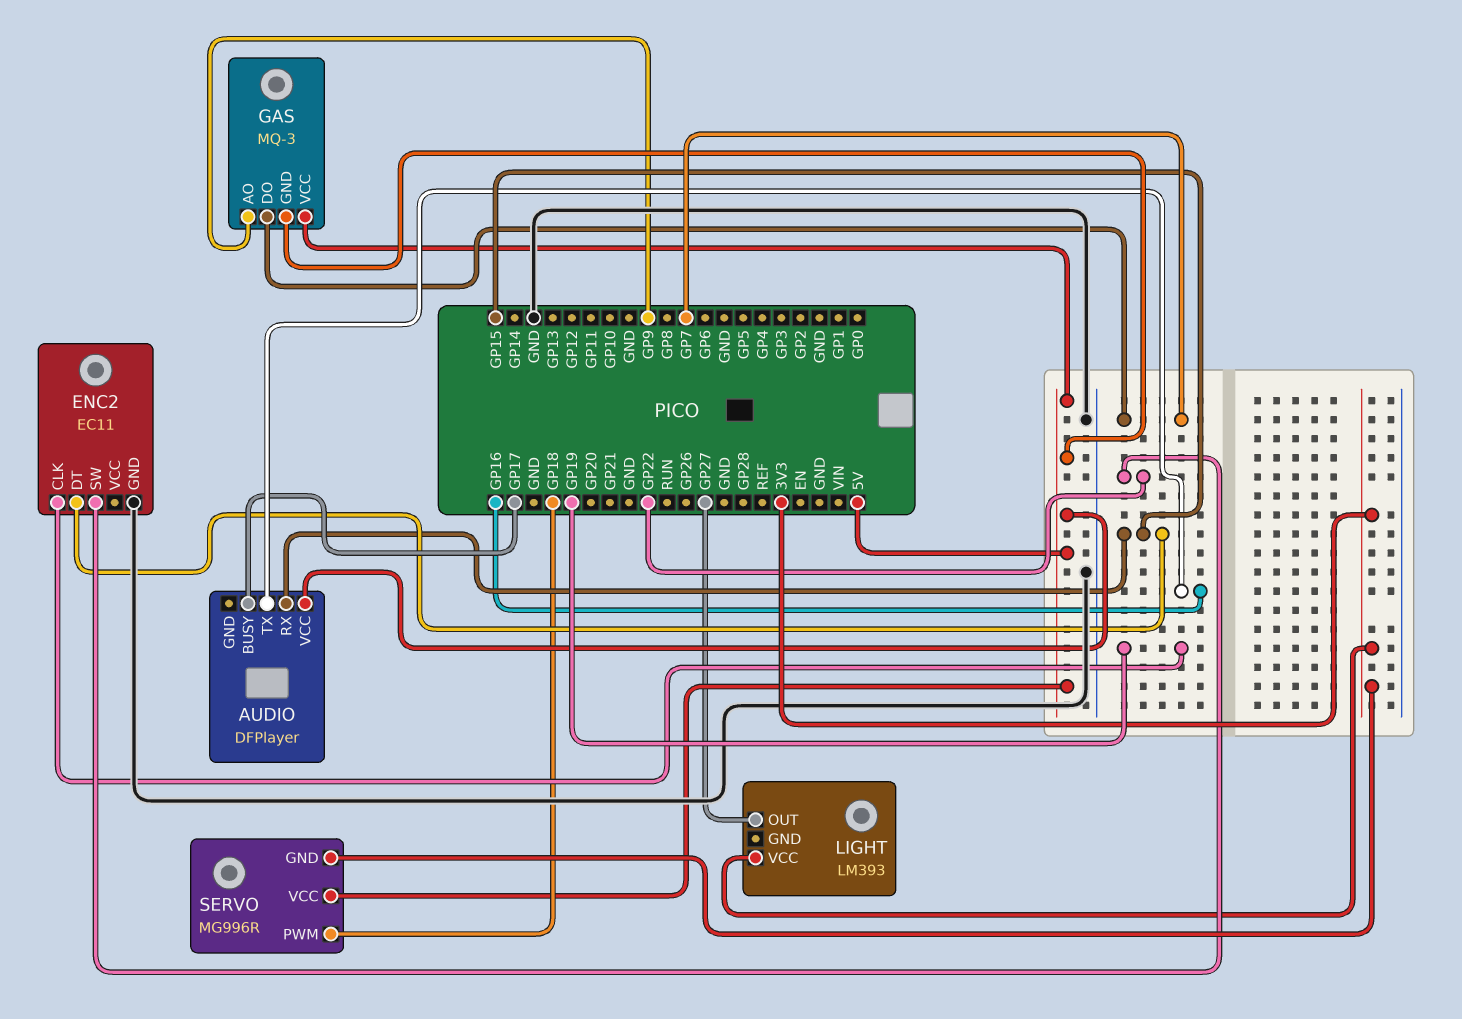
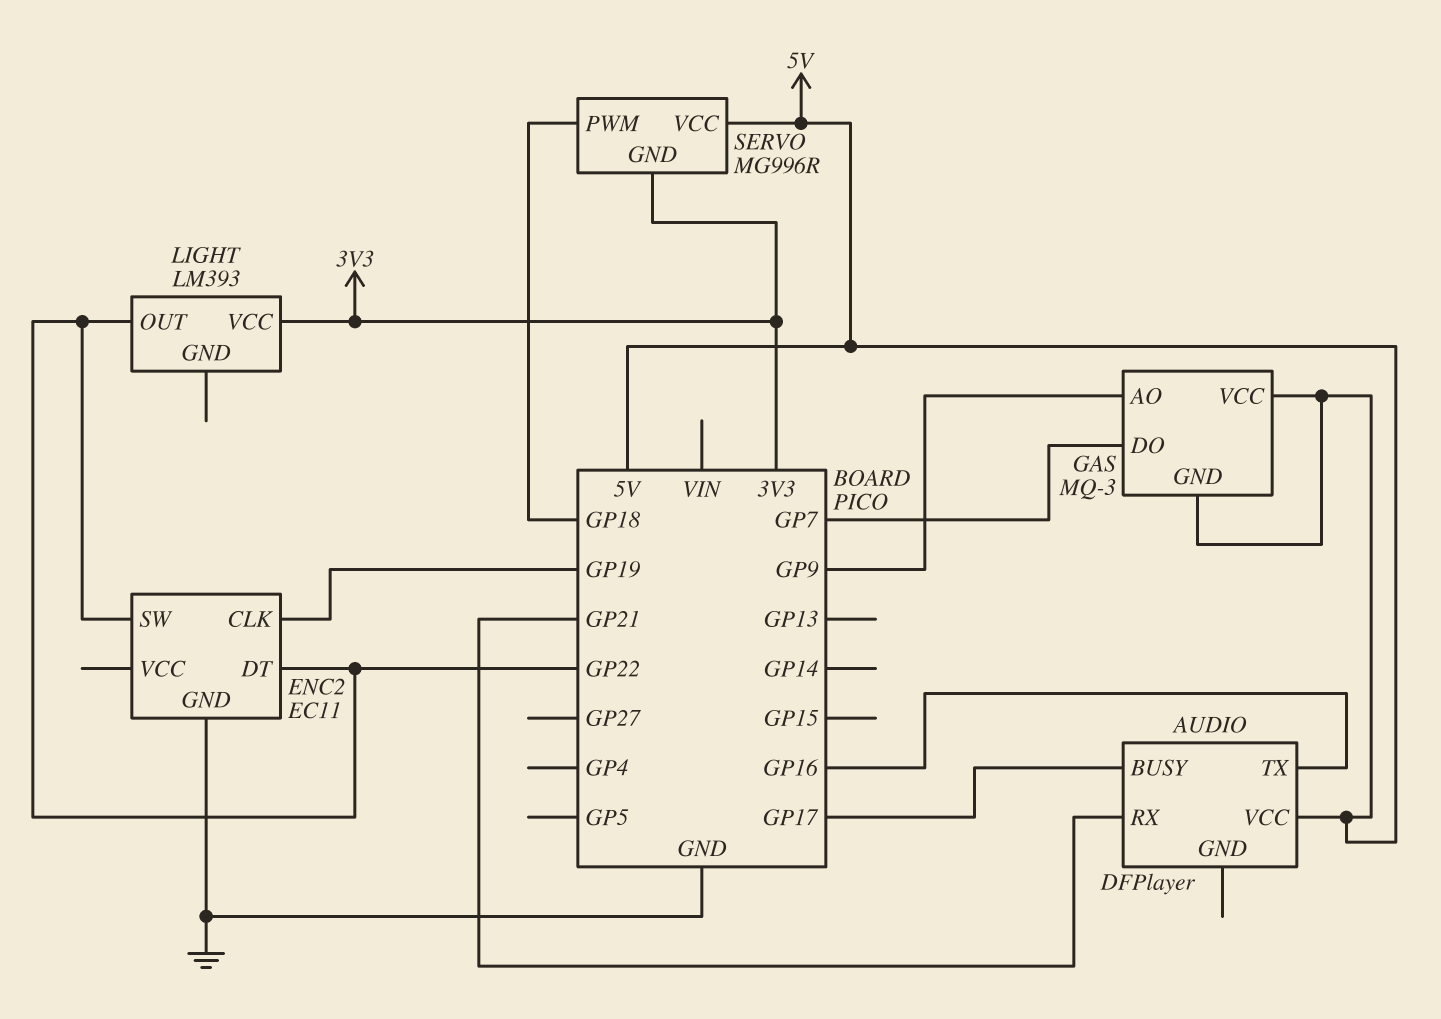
AUDIO pin RX: GP15 -> GP21
ENC2 pin DT: GP15 -> GP22
LIGHT pin OUT: GP27 -> GP22

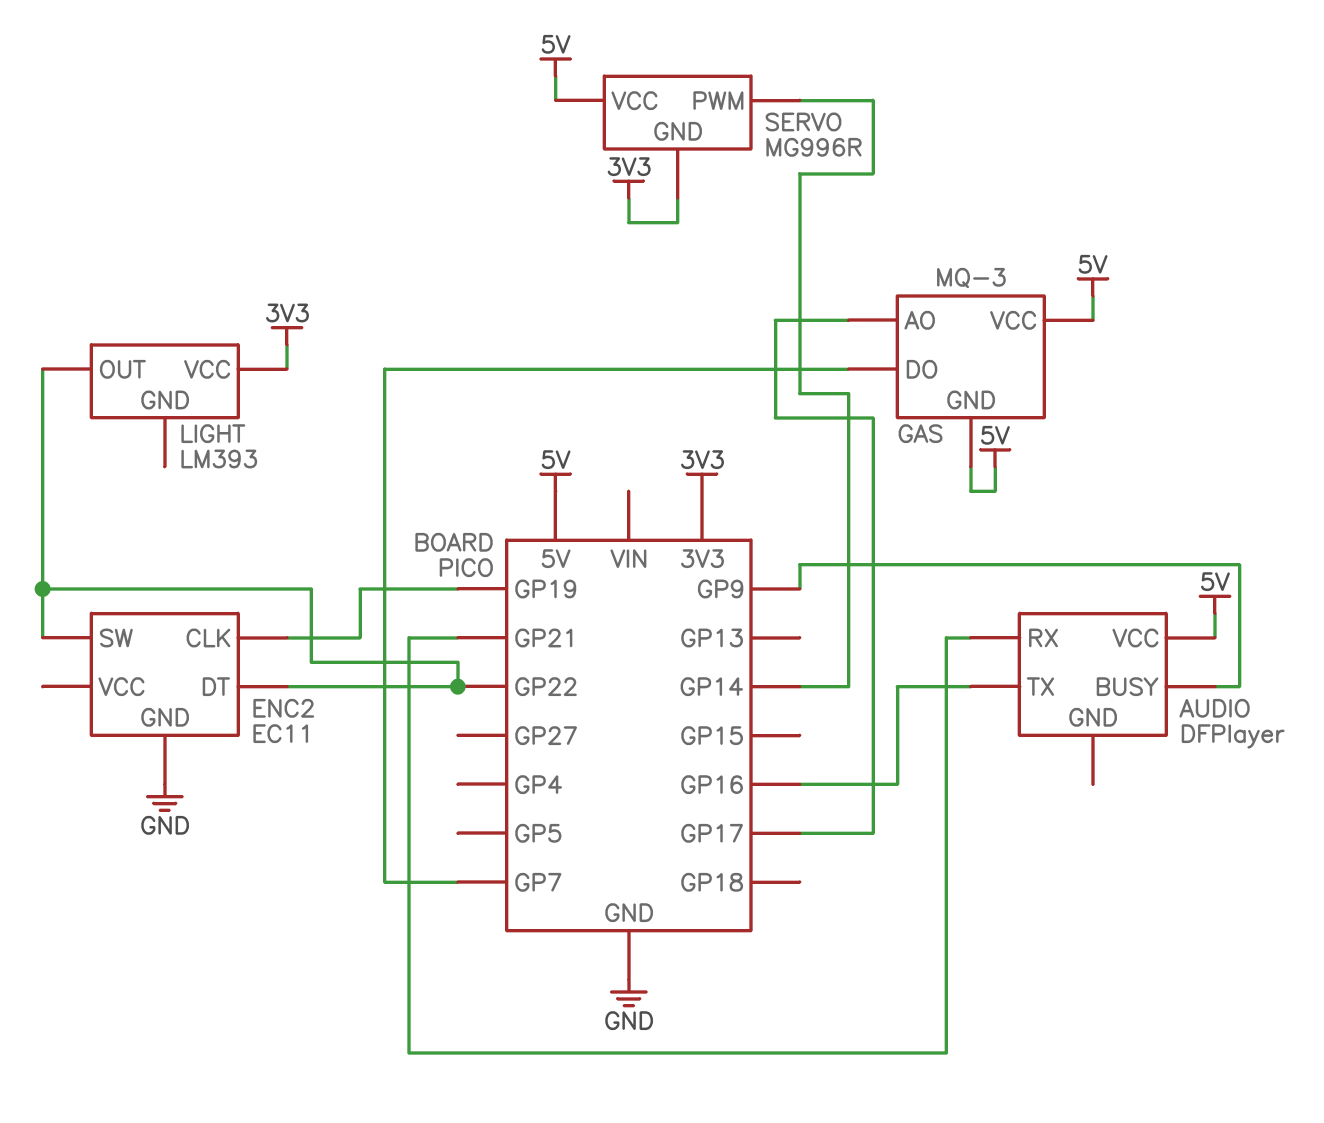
AUDIO pin BUSY: GP17 -> GP9
GAS pin AO: GP9 -> GP17
SERVO pin PWM: GP18 -> GP14

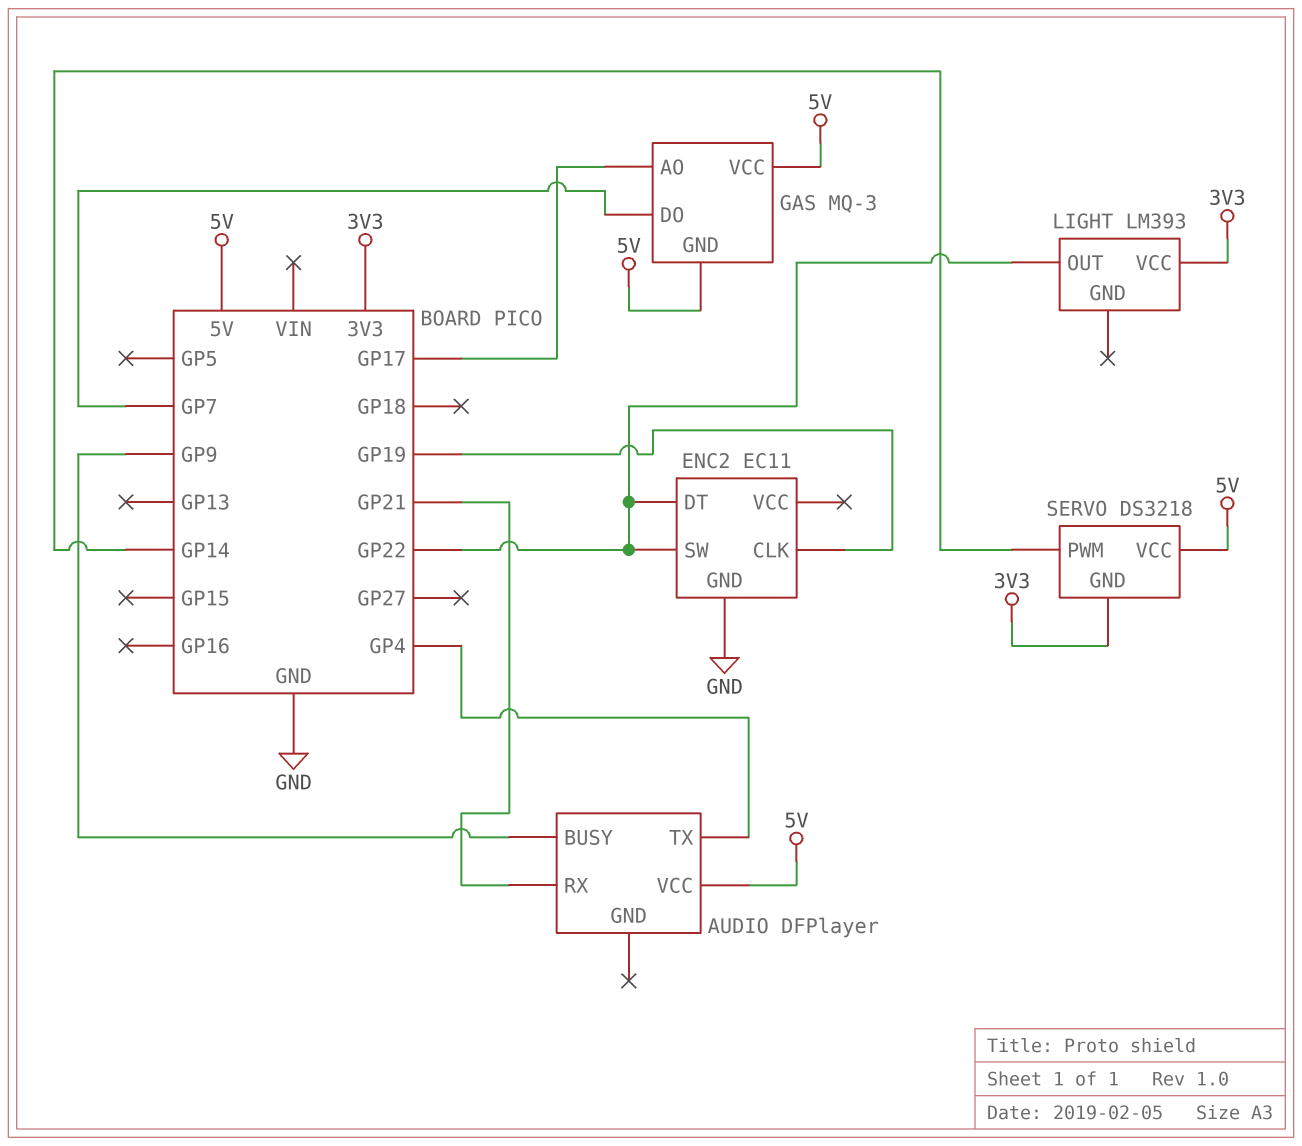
AUDIO pin TX: GP16 -> GP4
SERVO: MG996R -> DS3218

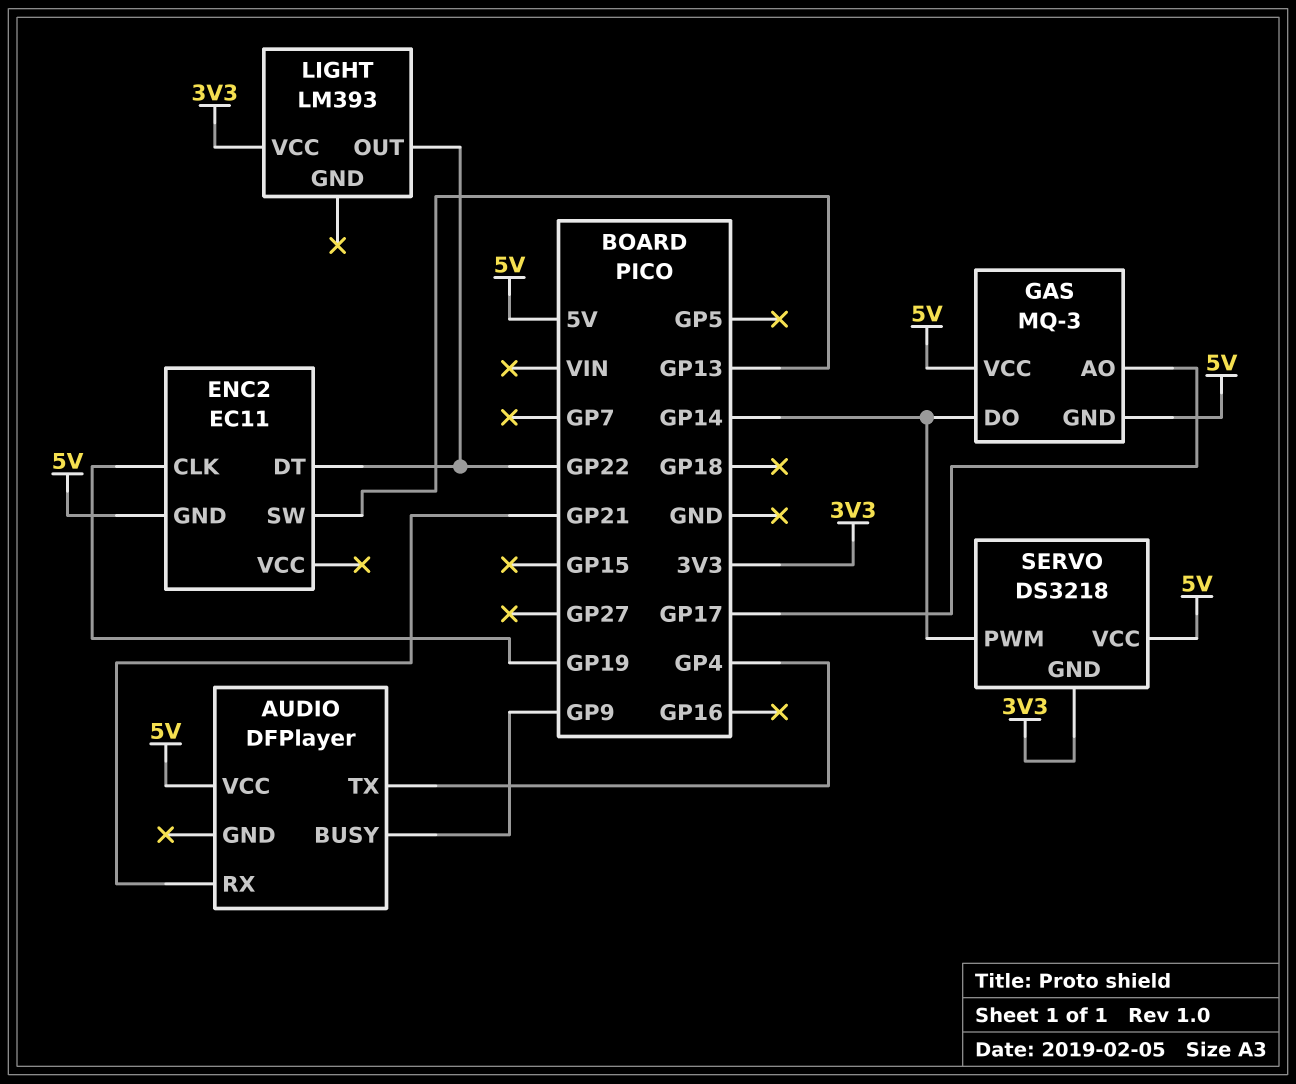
ENC2 pin GND: GND -> 5V
ENC2 pin SW: GP22 -> GP13
GAS pin DO: GP7 -> GP14

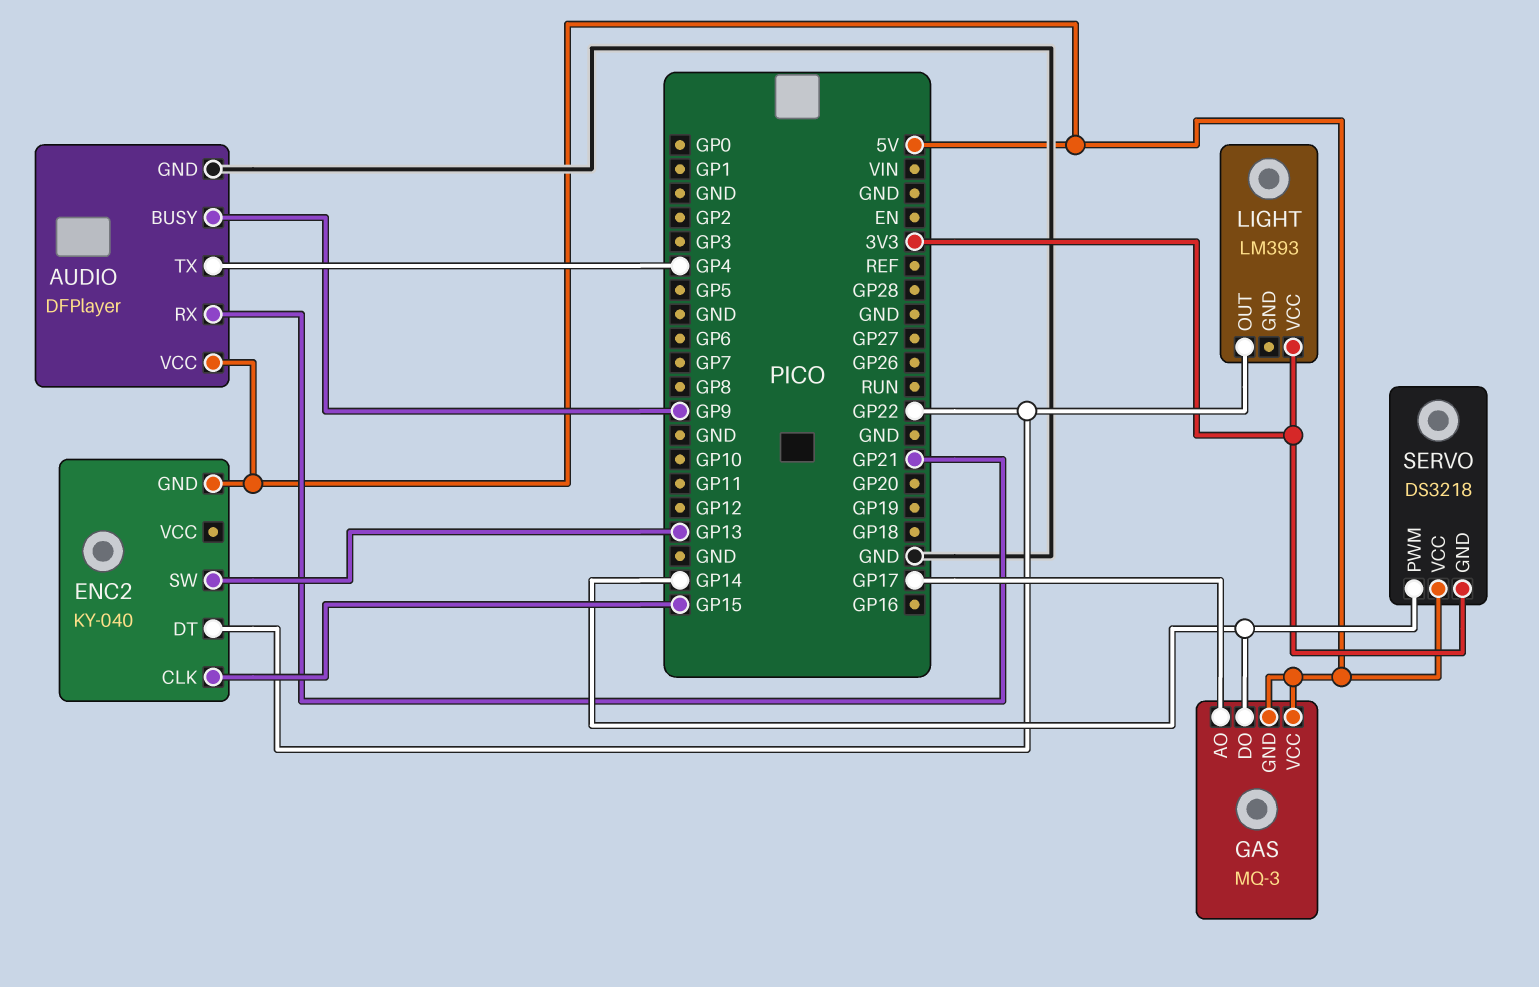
AUDIO pin GND: none -> GND
ENC2: EC11 -> KY-040
ENC2 pin CLK: GP19 -> GP15

